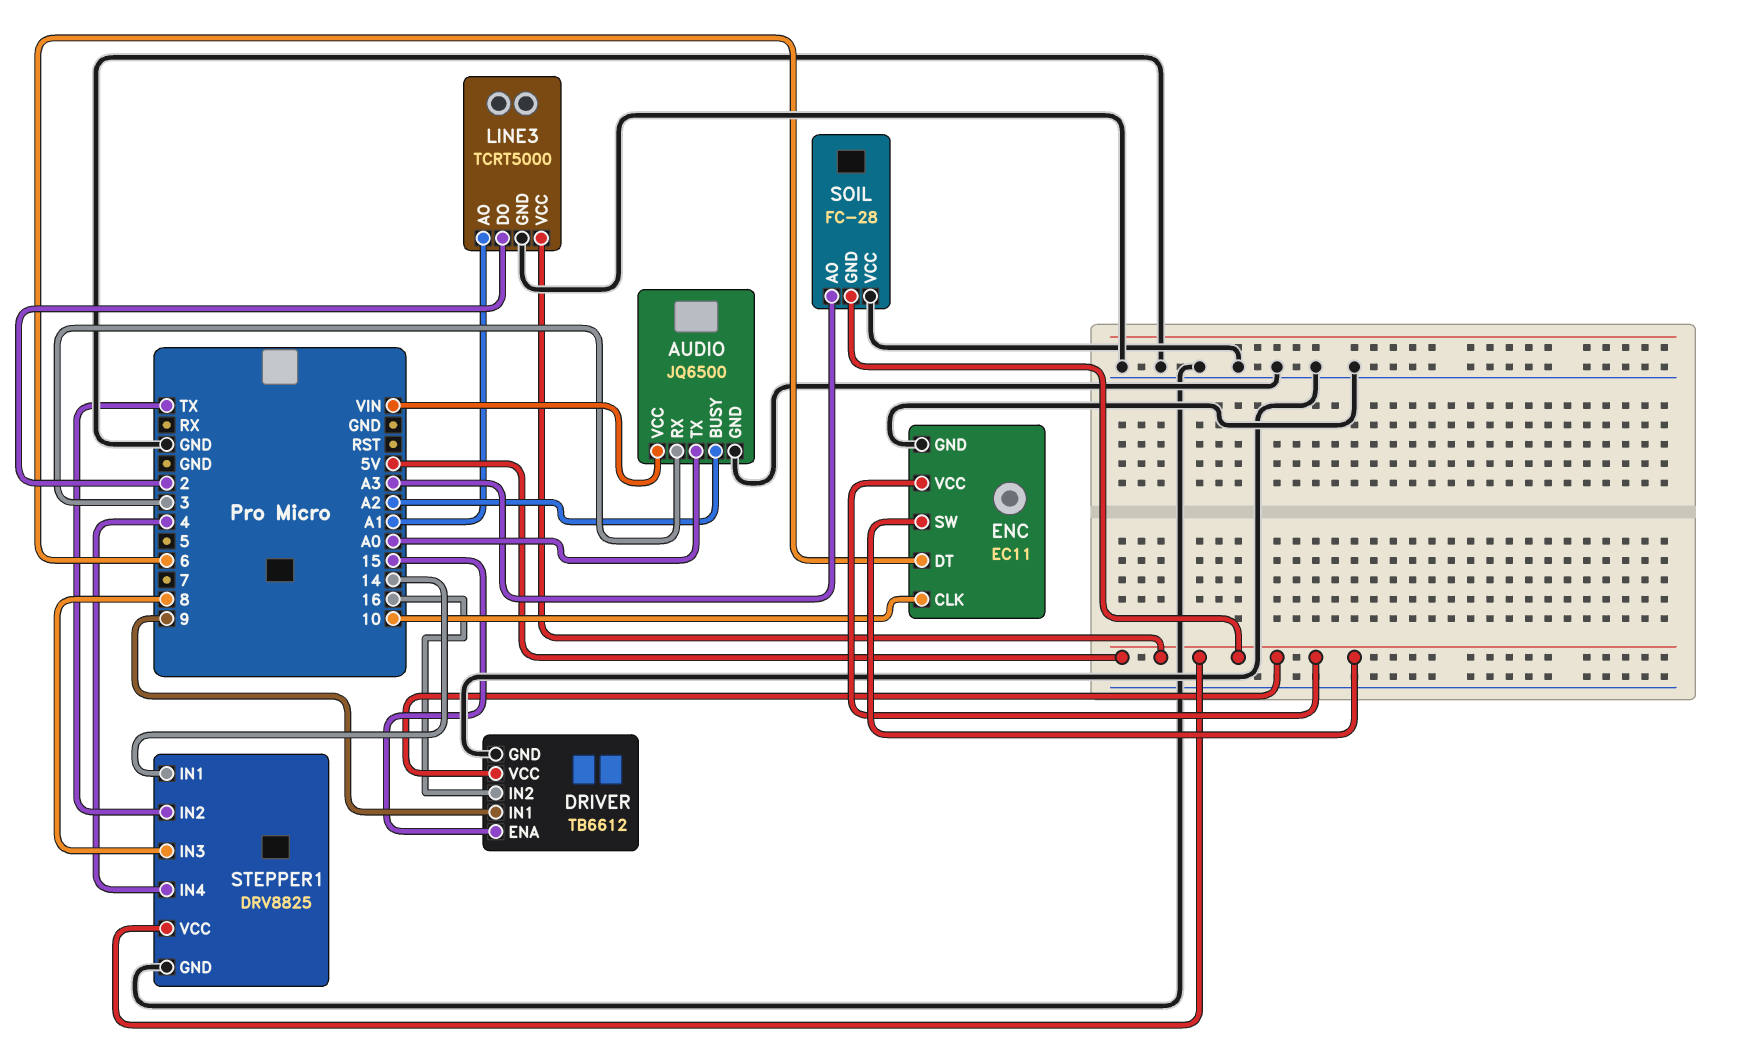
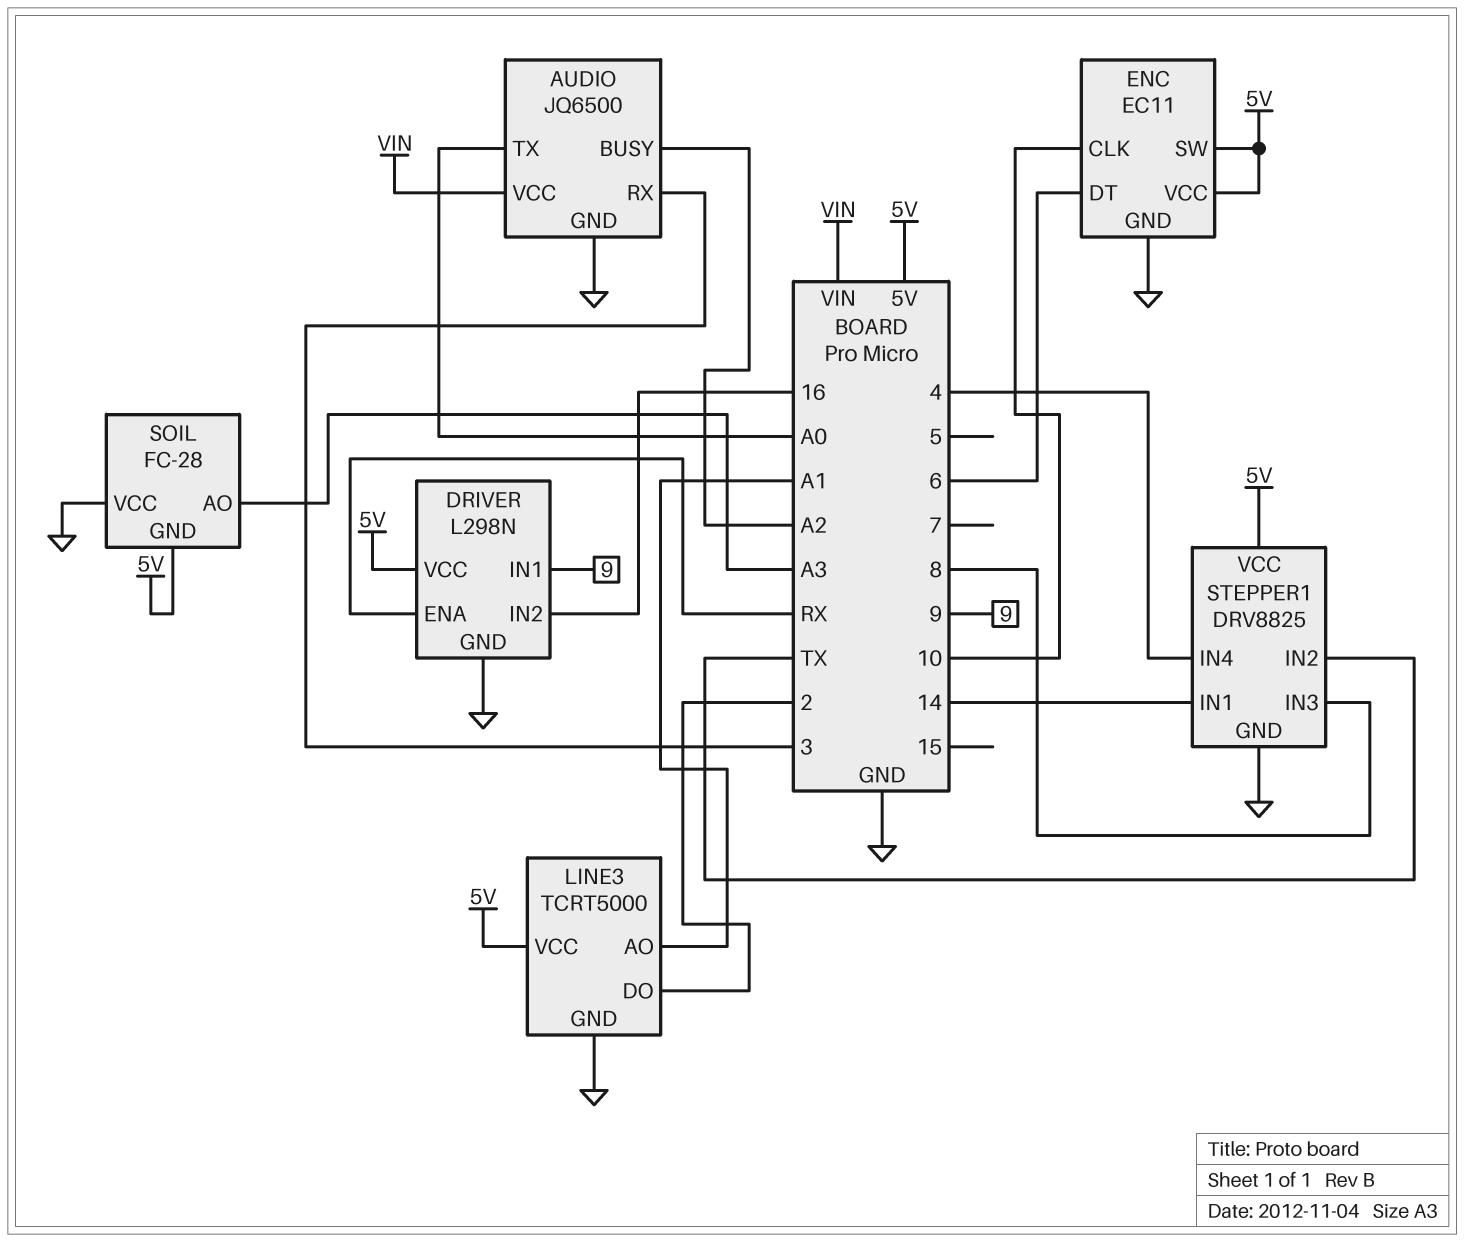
DRIVER: TB6612 -> L298N
DRIVER pin ENA: 15 -> RX

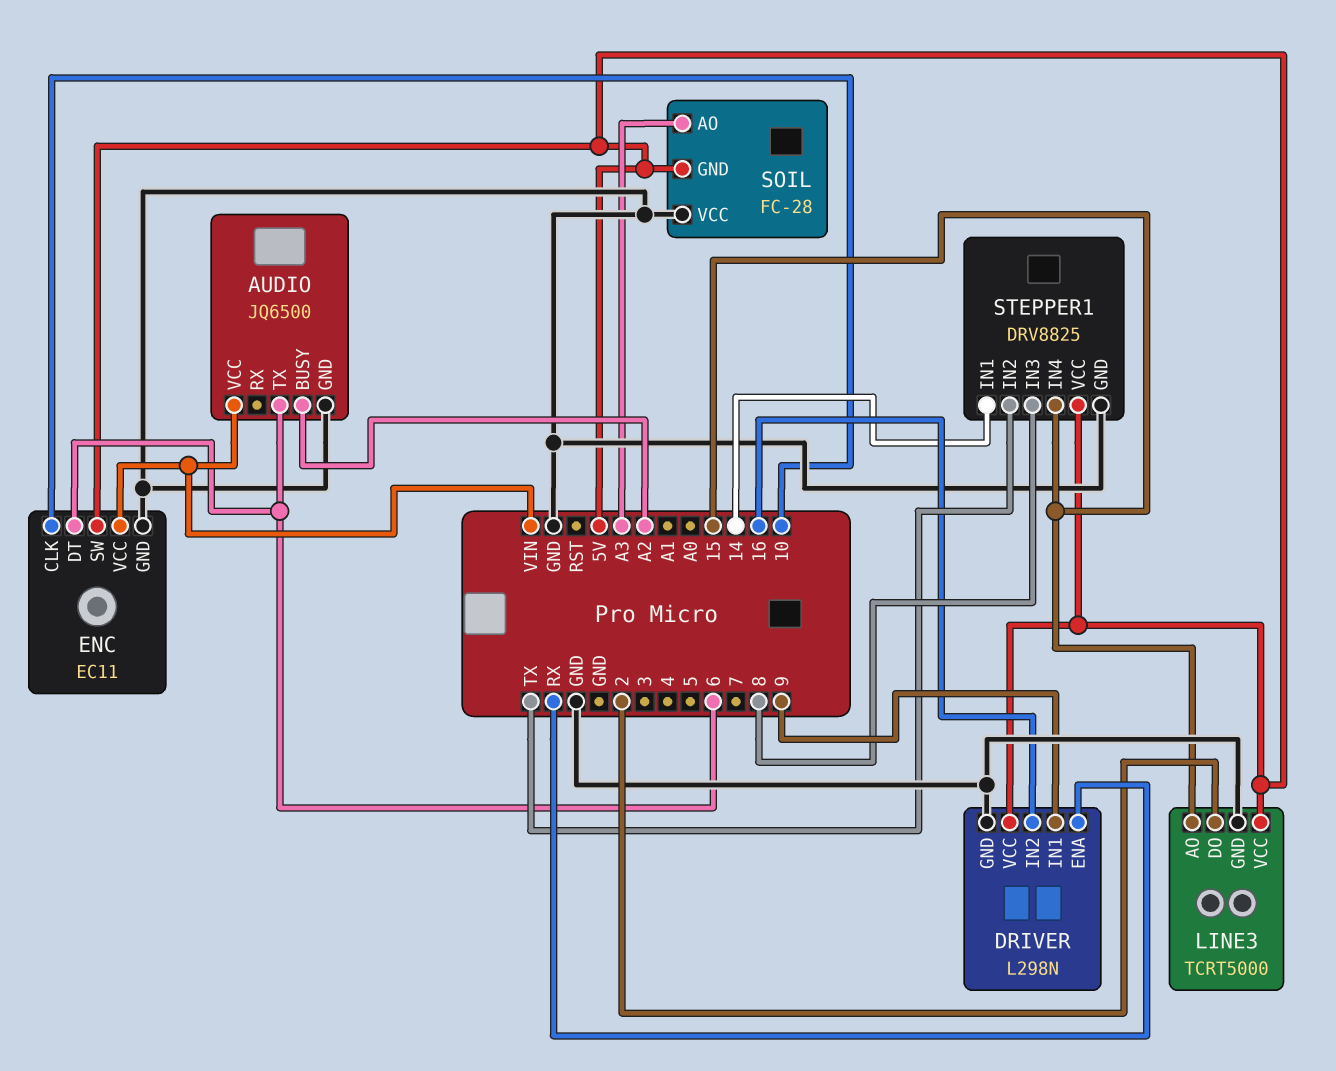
AUDIO pin RX: 3 -> none
AUDIO pin TX: A0 -> 6
ENC pin VCC: 5V -> VIN
LINE3 pin AO: A1 -> 15
STEPPER1 pin IN4: 4 -> 15

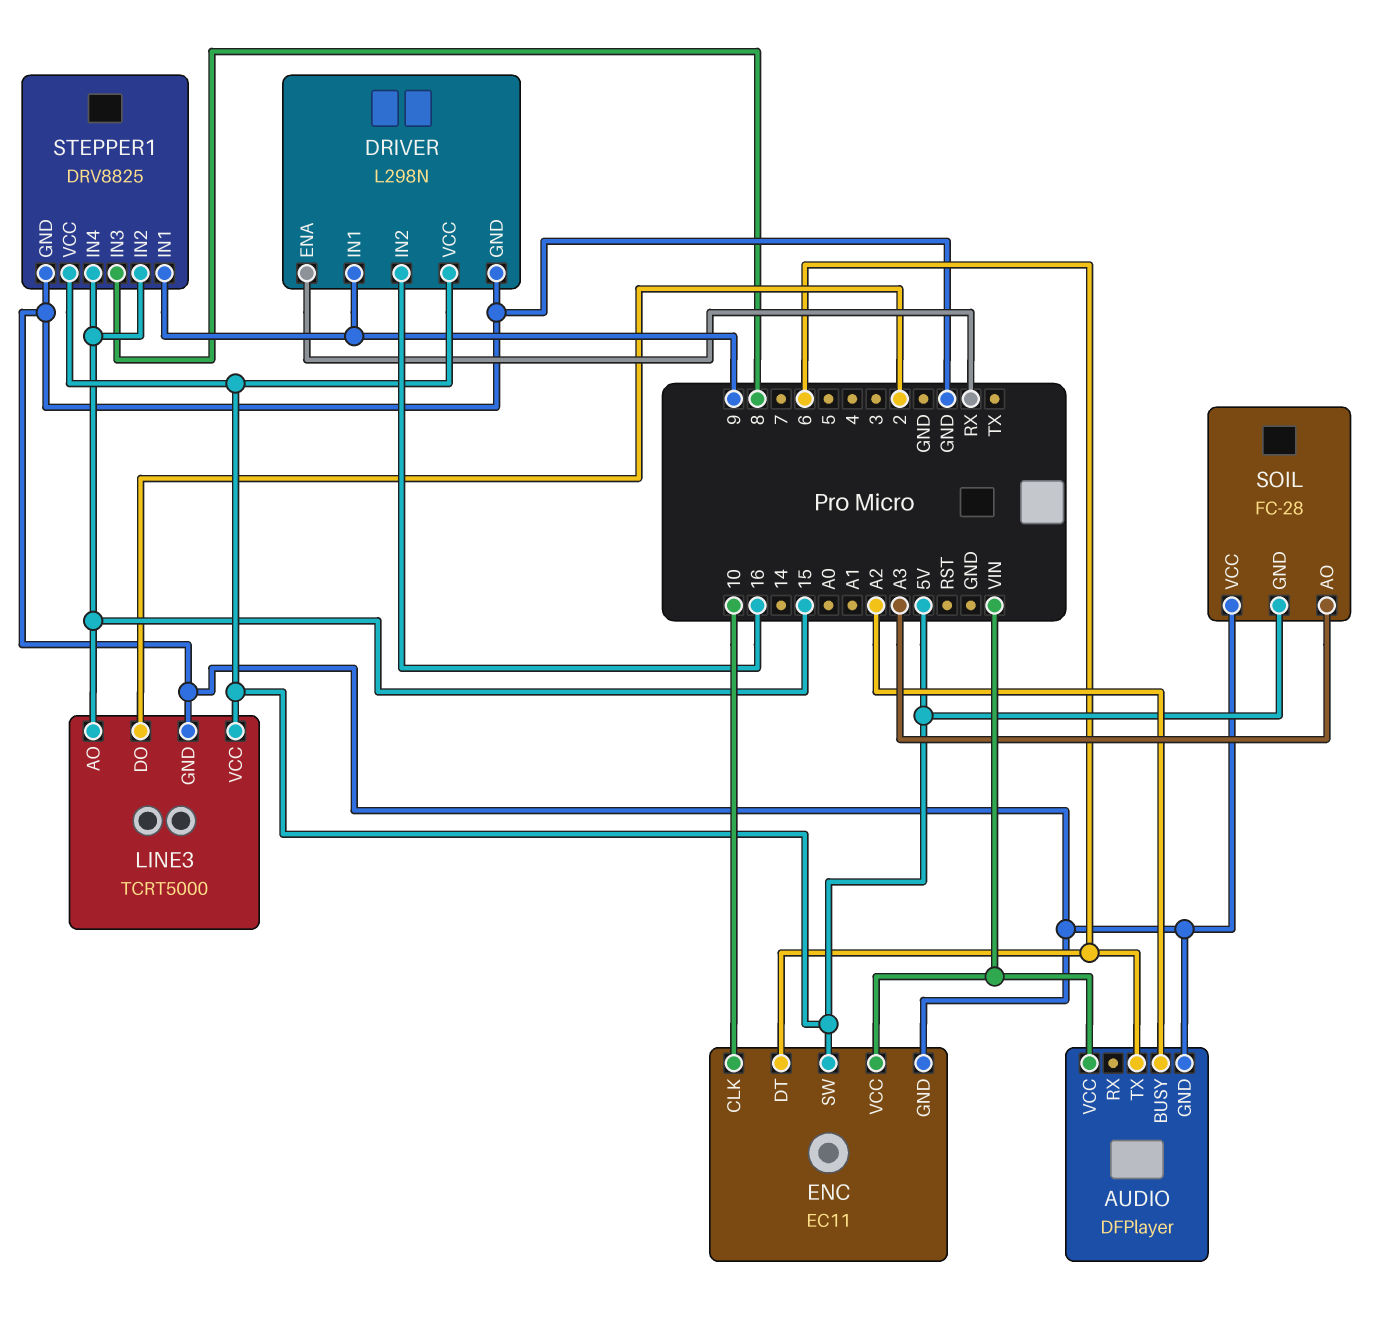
AUDIO: JQ6500 -> DFPlayer
STEPPER1 pin IN1: 14 -> 9
STEPPER1 pin IN2: TX -> 15

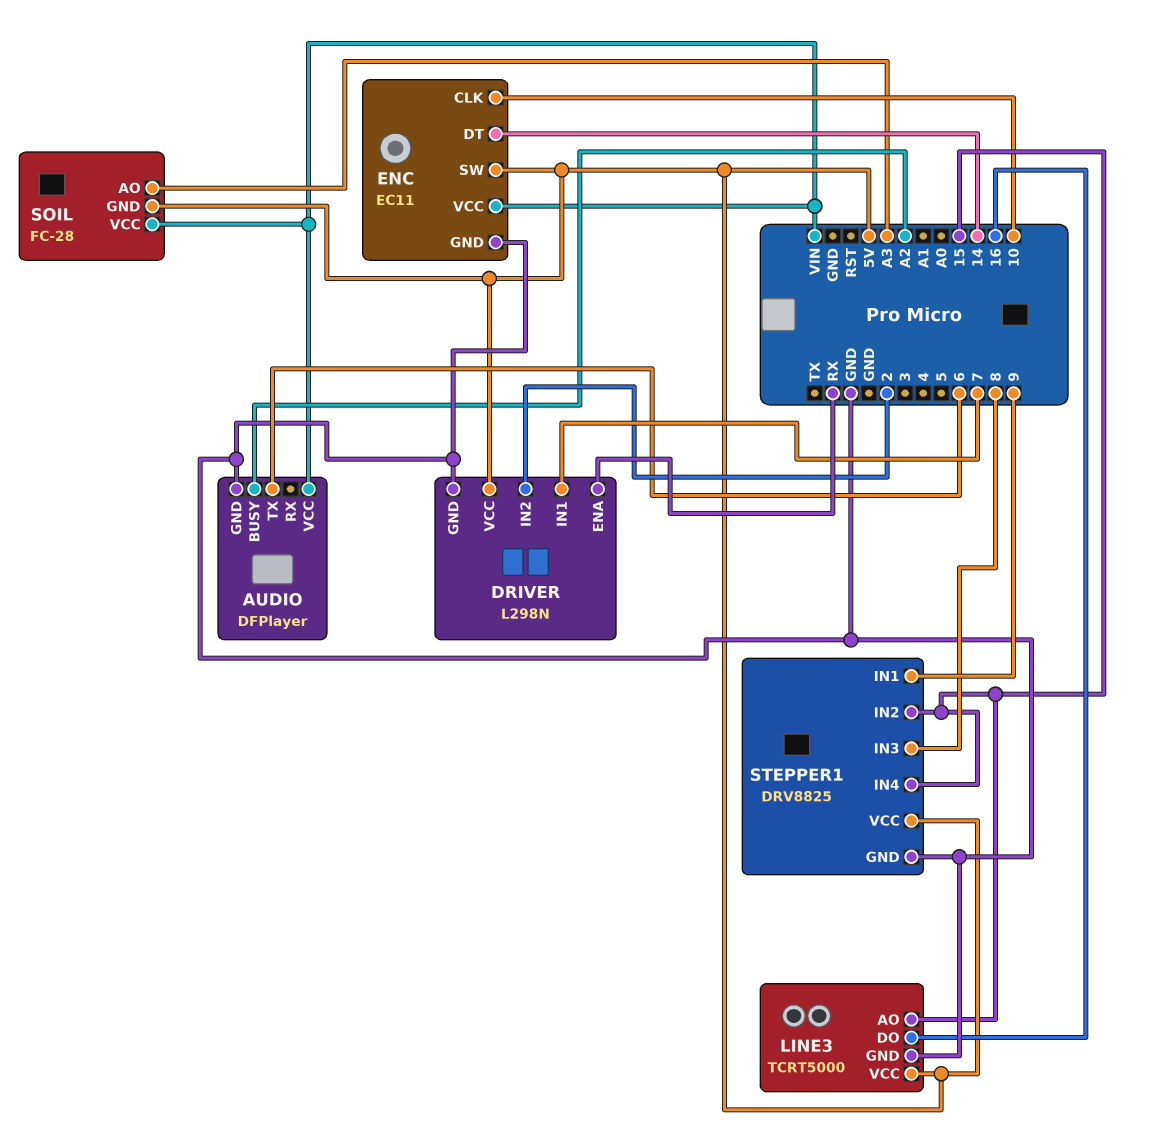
DRIVER pin IN1: 9 -> 7
DRIVER pin IN2: 16 -> 2
ENC pin DT: 6 -> 14
LINE3 pin DO: 2 -> 16
SOIL pin VCC: GND -> VIN

